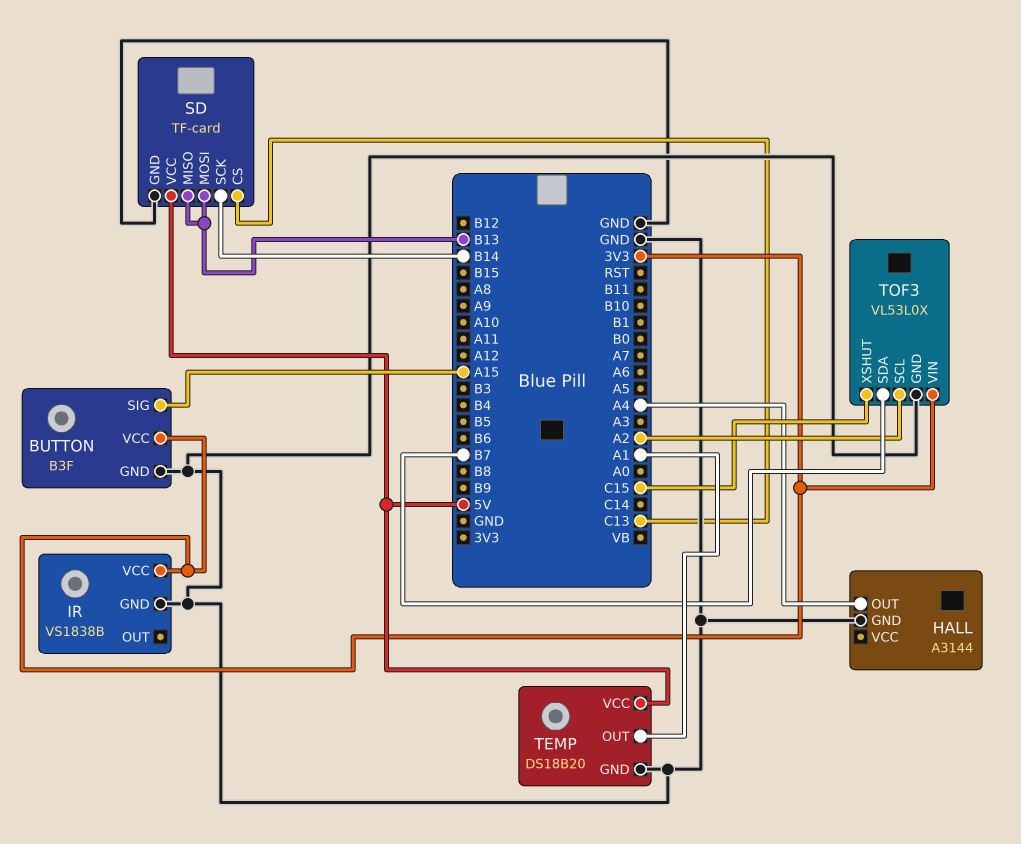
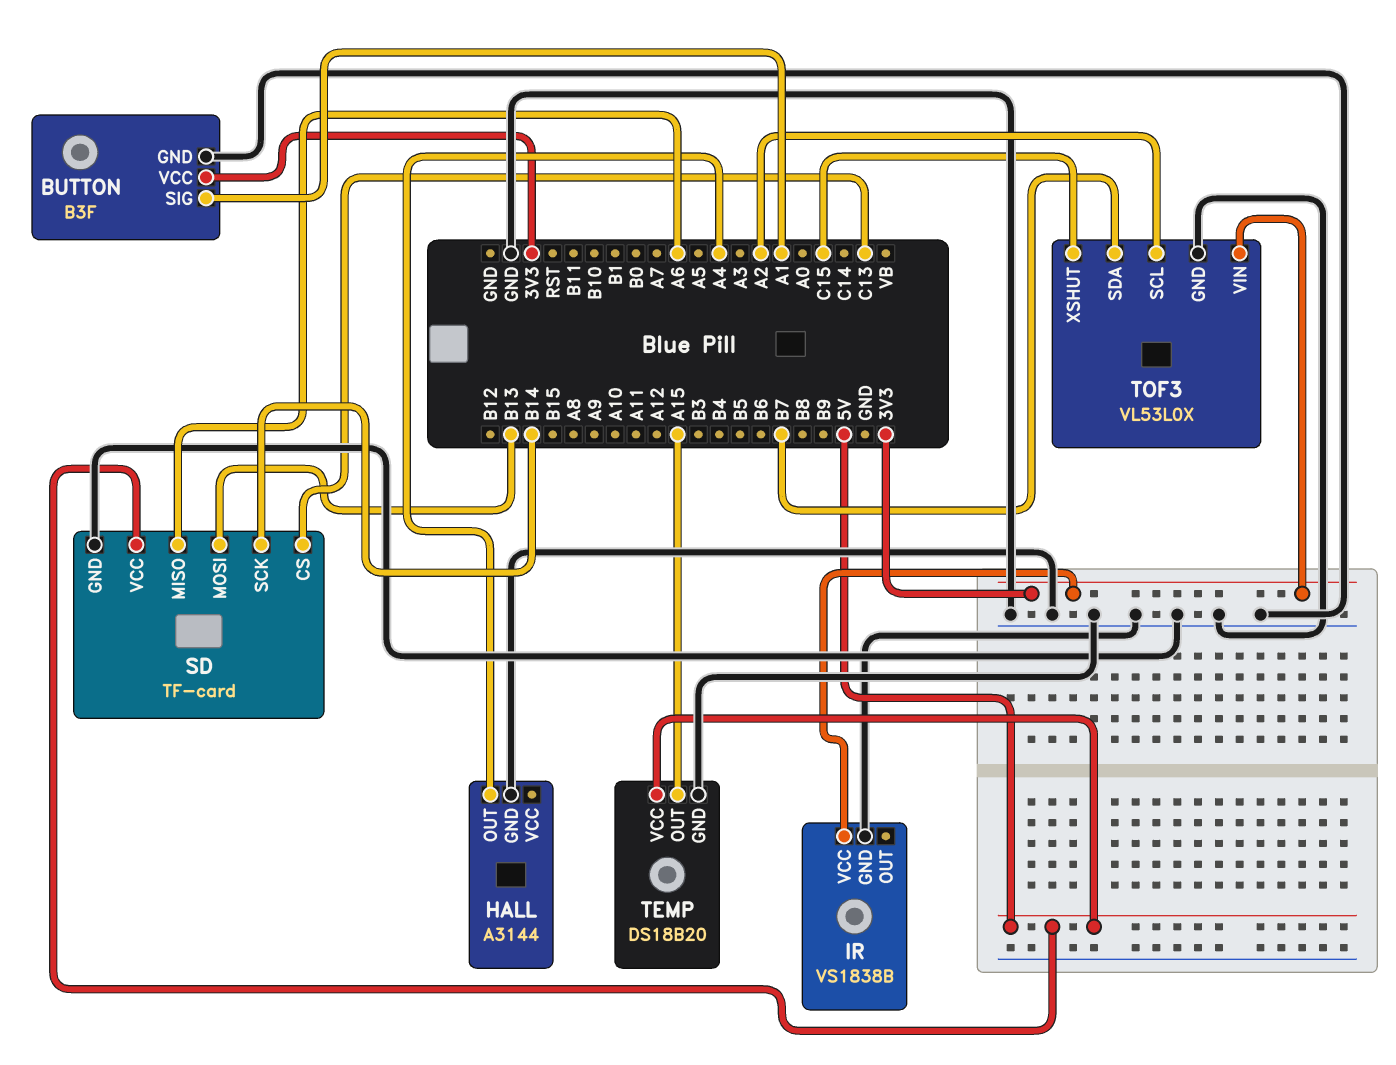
BUTTON pin SIG: A15 -> A1
SD pin MISO: B13 -> A6
TEMP pin OUT: A1 -> A15

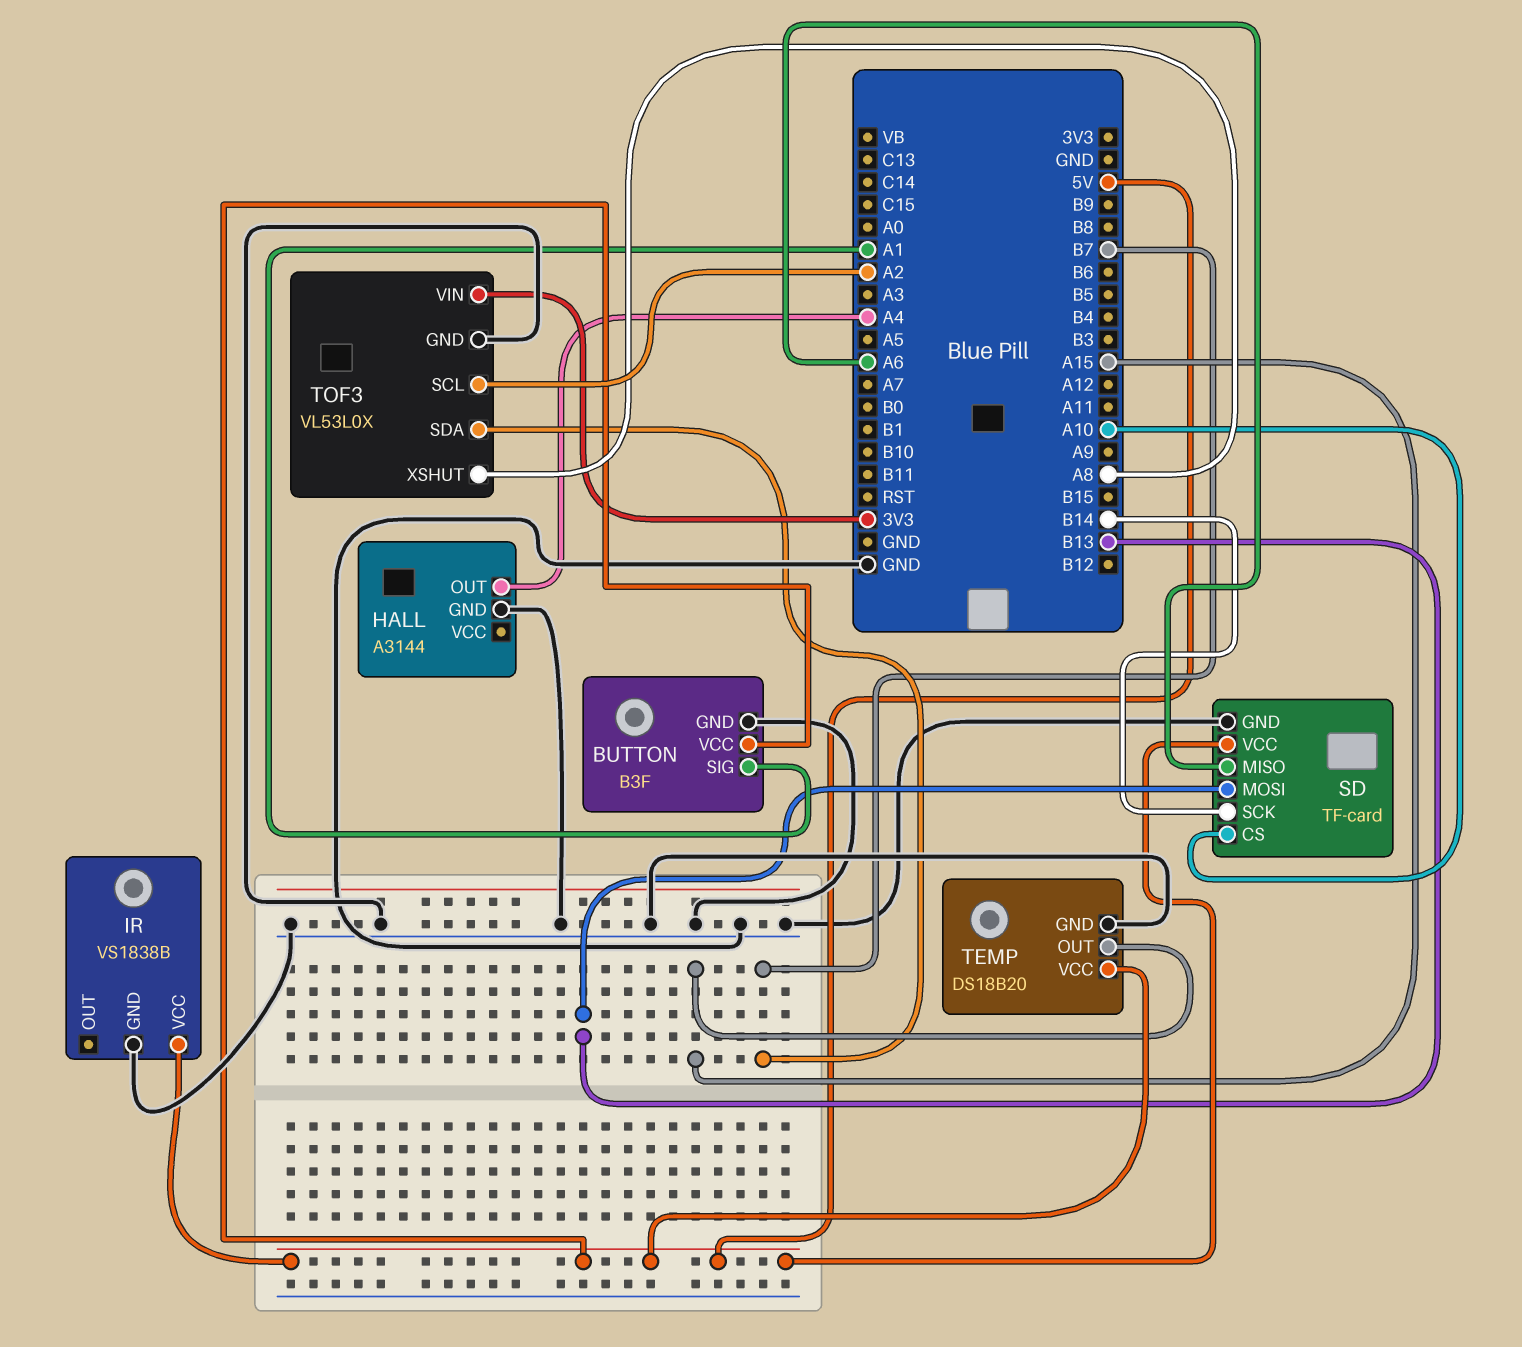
BUTTON pin VCC: 3V3 -> 5V
IR pin VCC: 3V3 -> 5V
SD pin CS: C13 -> A10
TOF3 pin XSHUT: C15 -> A8

